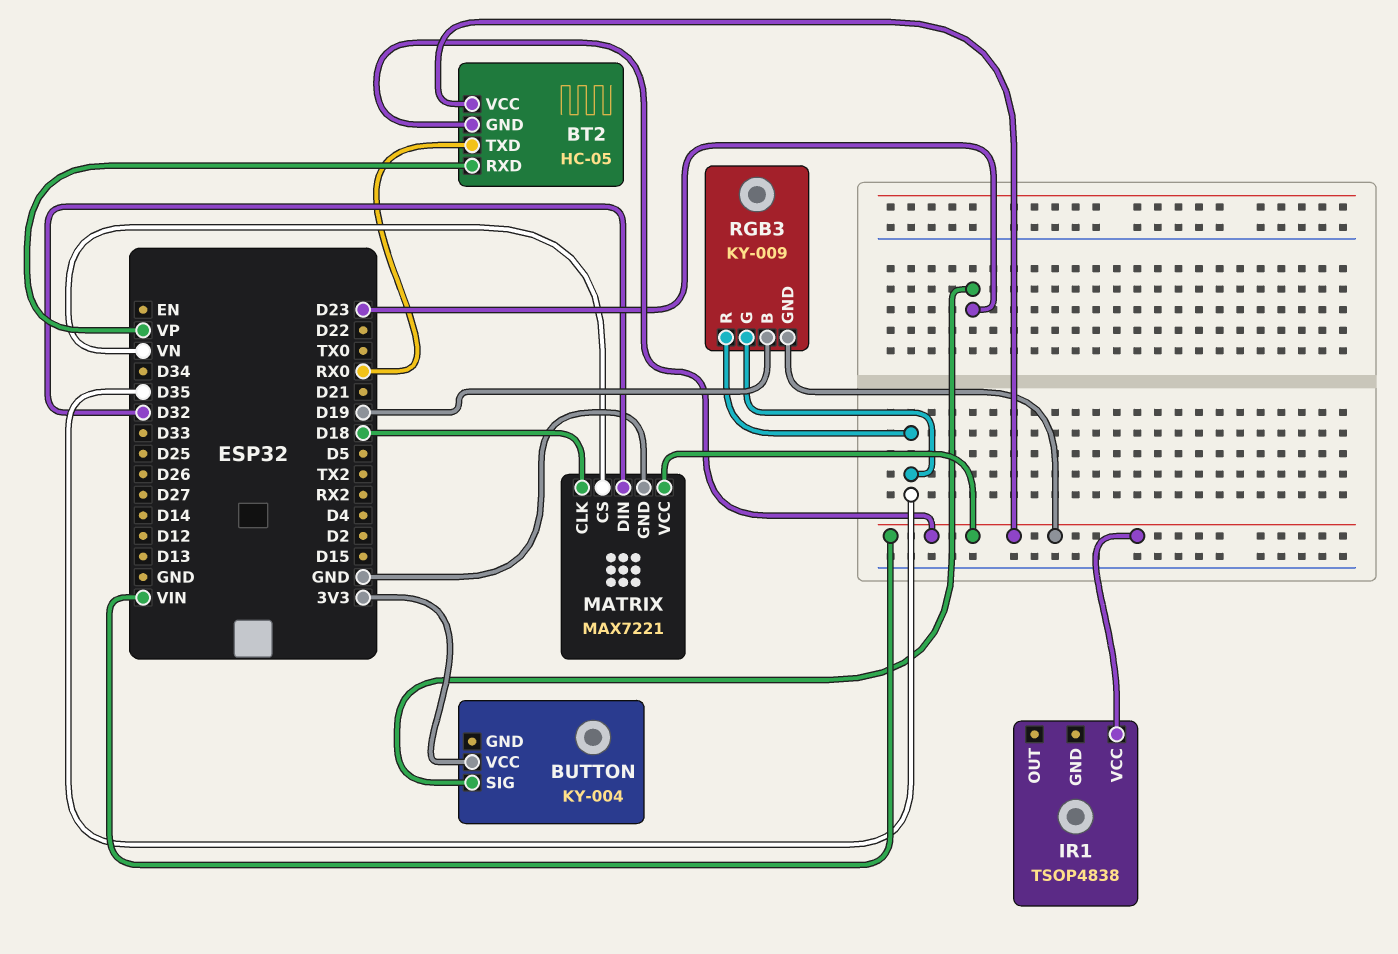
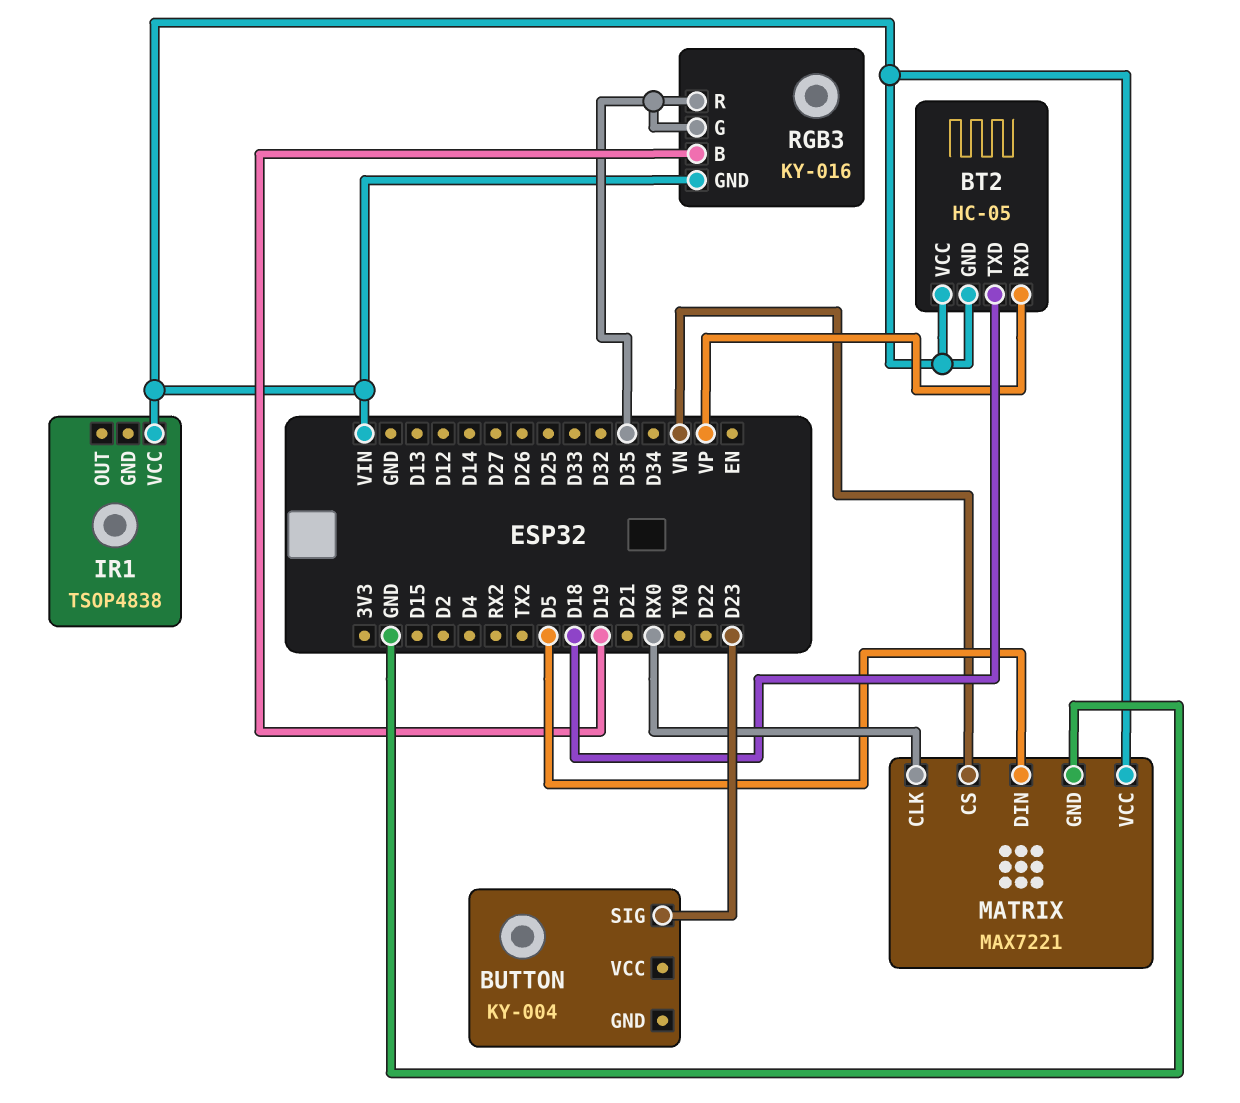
BT2 pin TXD: RX0 -> D18
BUTTON pin VCC: 3V3 -> none
MATRIX pin CLK: D18 -> RX0
MATRIX pin DIN: D32 -> D5
RGB3: KY-009 -> KY-016

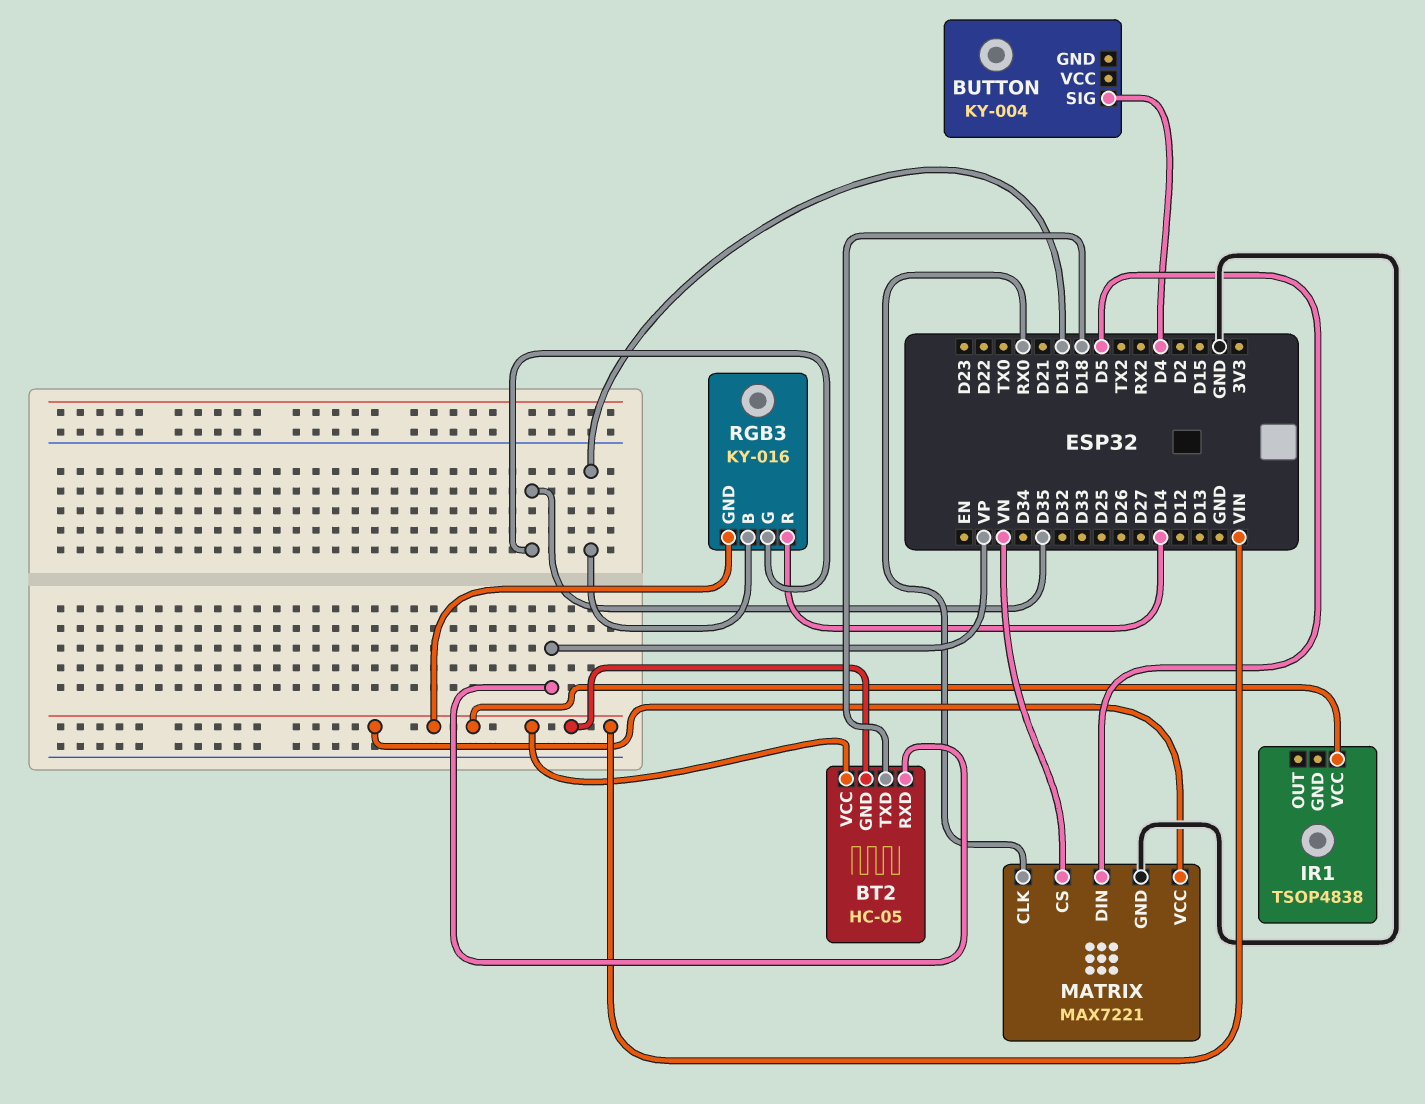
BUTTON pin SIG: D23 -> D4
RGB3 pin R: D35 -> D14

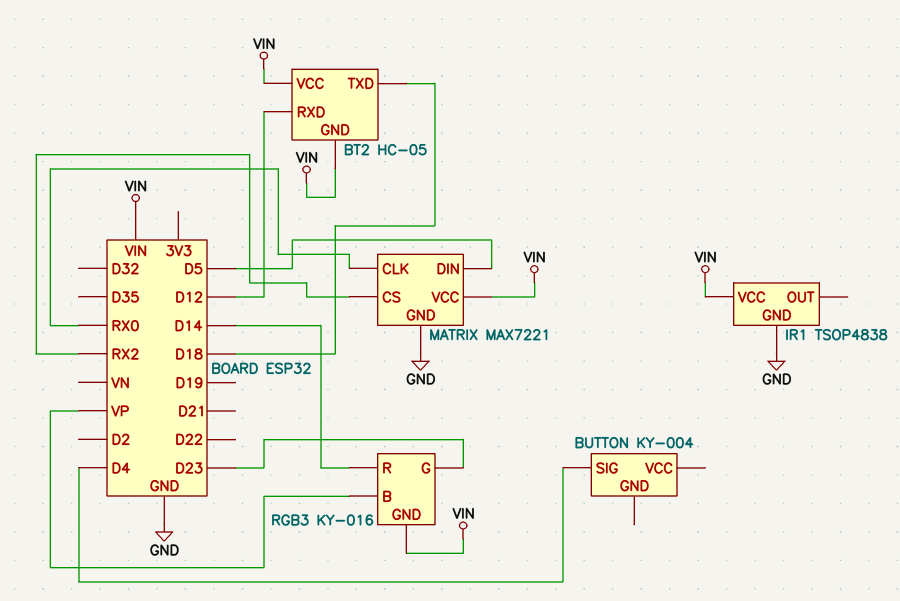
BT2 pin RXD: VP -> D12
IR1 pin GND: none -> GND
MATRIX pin CS: VN -> RX2
RGB3 pin B: D19 -> VP
RGB3 pin G: D35 -> D23

